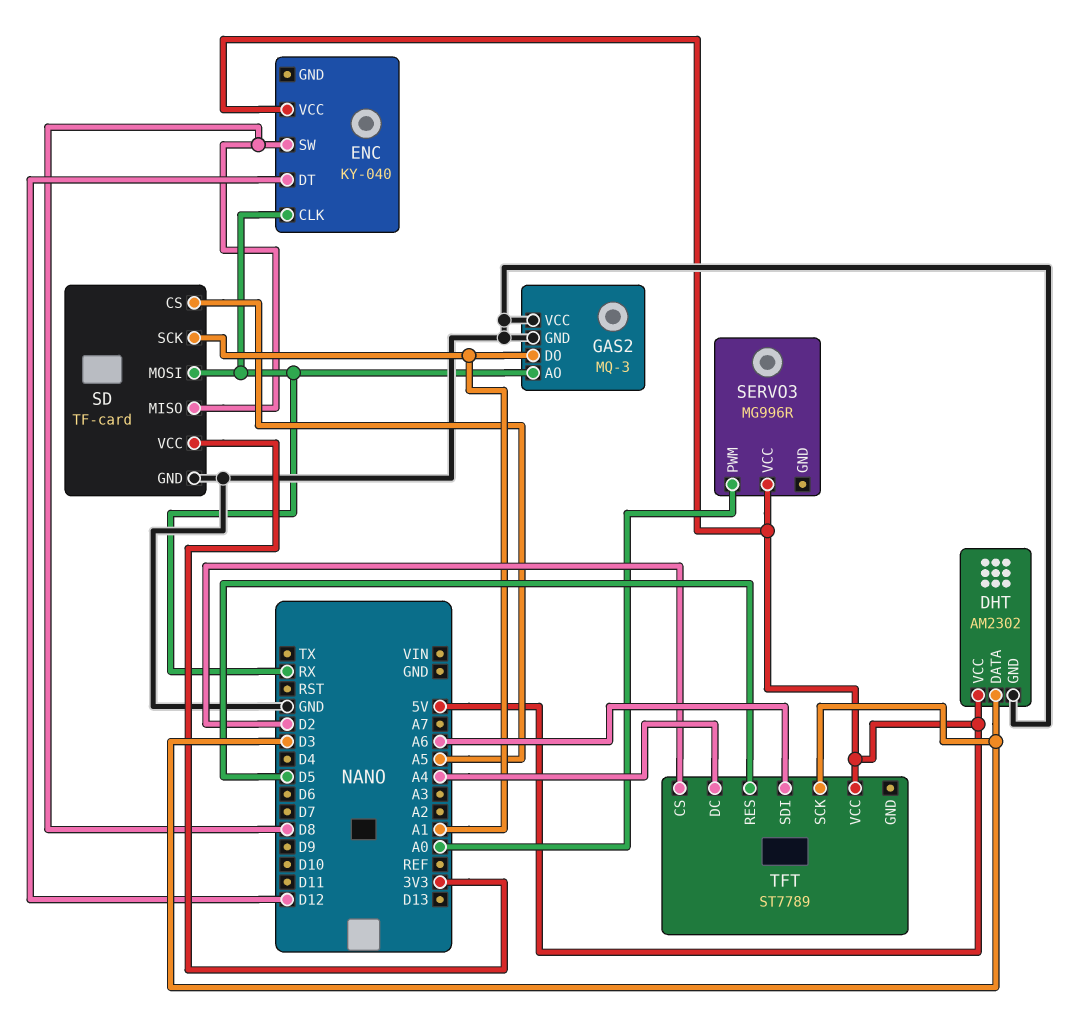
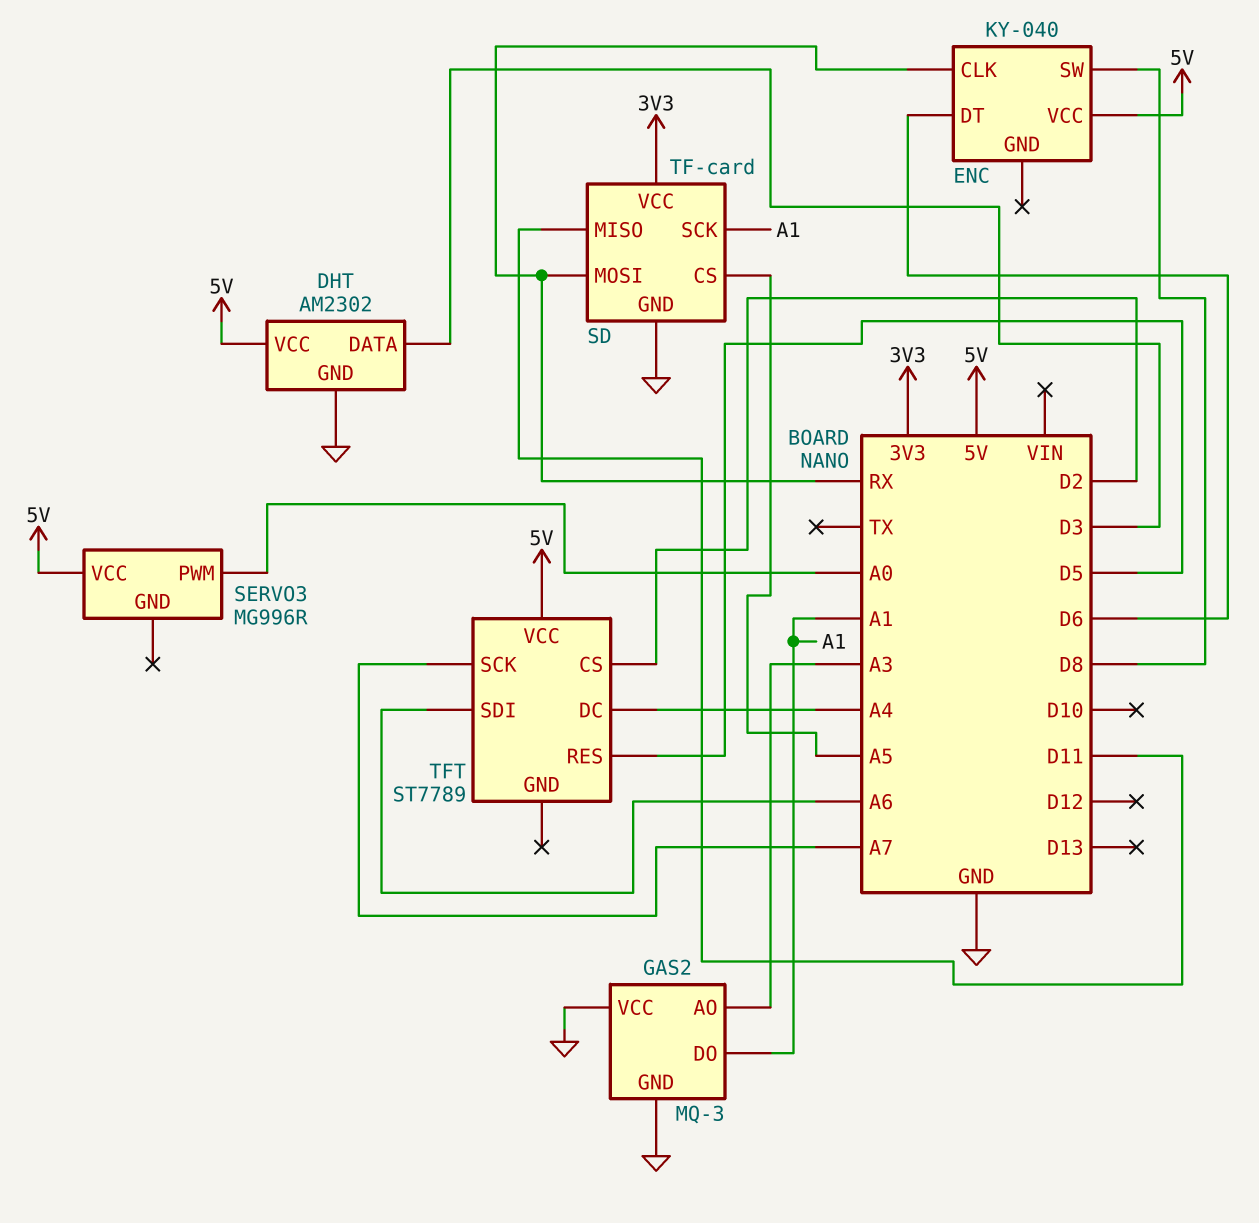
ENC pin DT: D12 -> D6
GAS2 pin AO: RX -> A3
SD pin MISO: D8 -> D11
TFT pin SCK: D3 -> A7

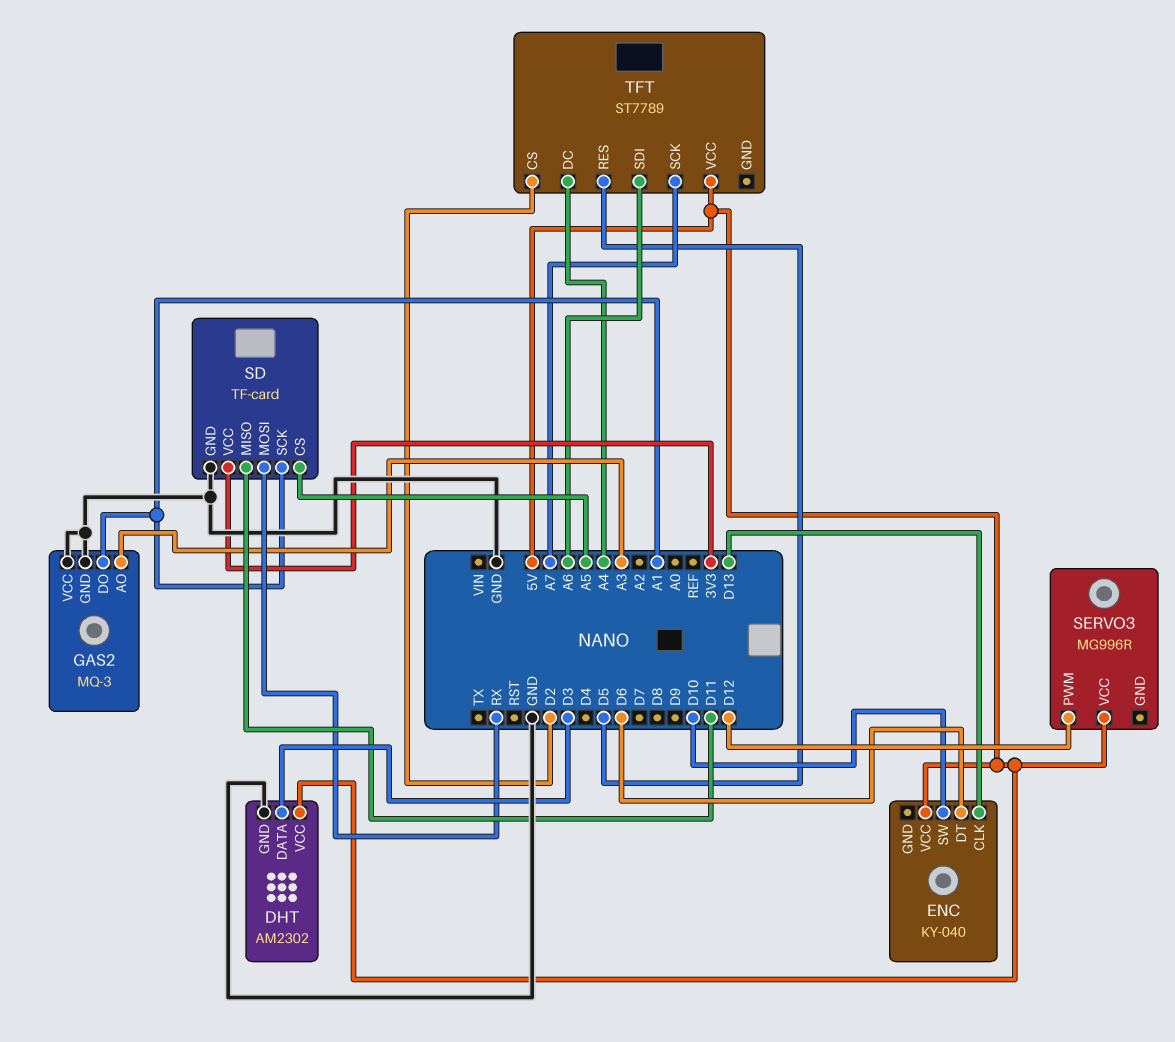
ENC pin CLK: RX -> D13
ENC pin SW: D8 -> D10
SERVO3 pin PWM: A0 -> D12

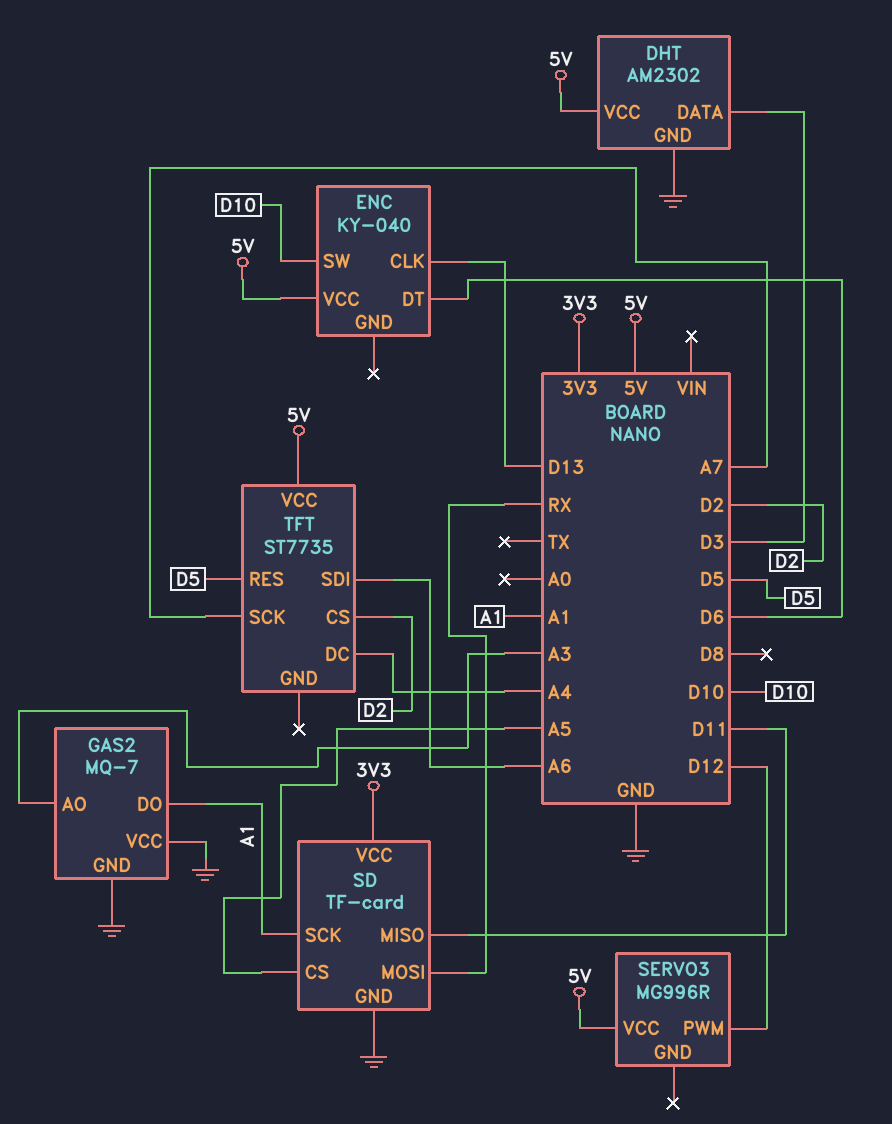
GAS2: MQ-3 -> MQ-7
TFT: ST7789 -> ST7735

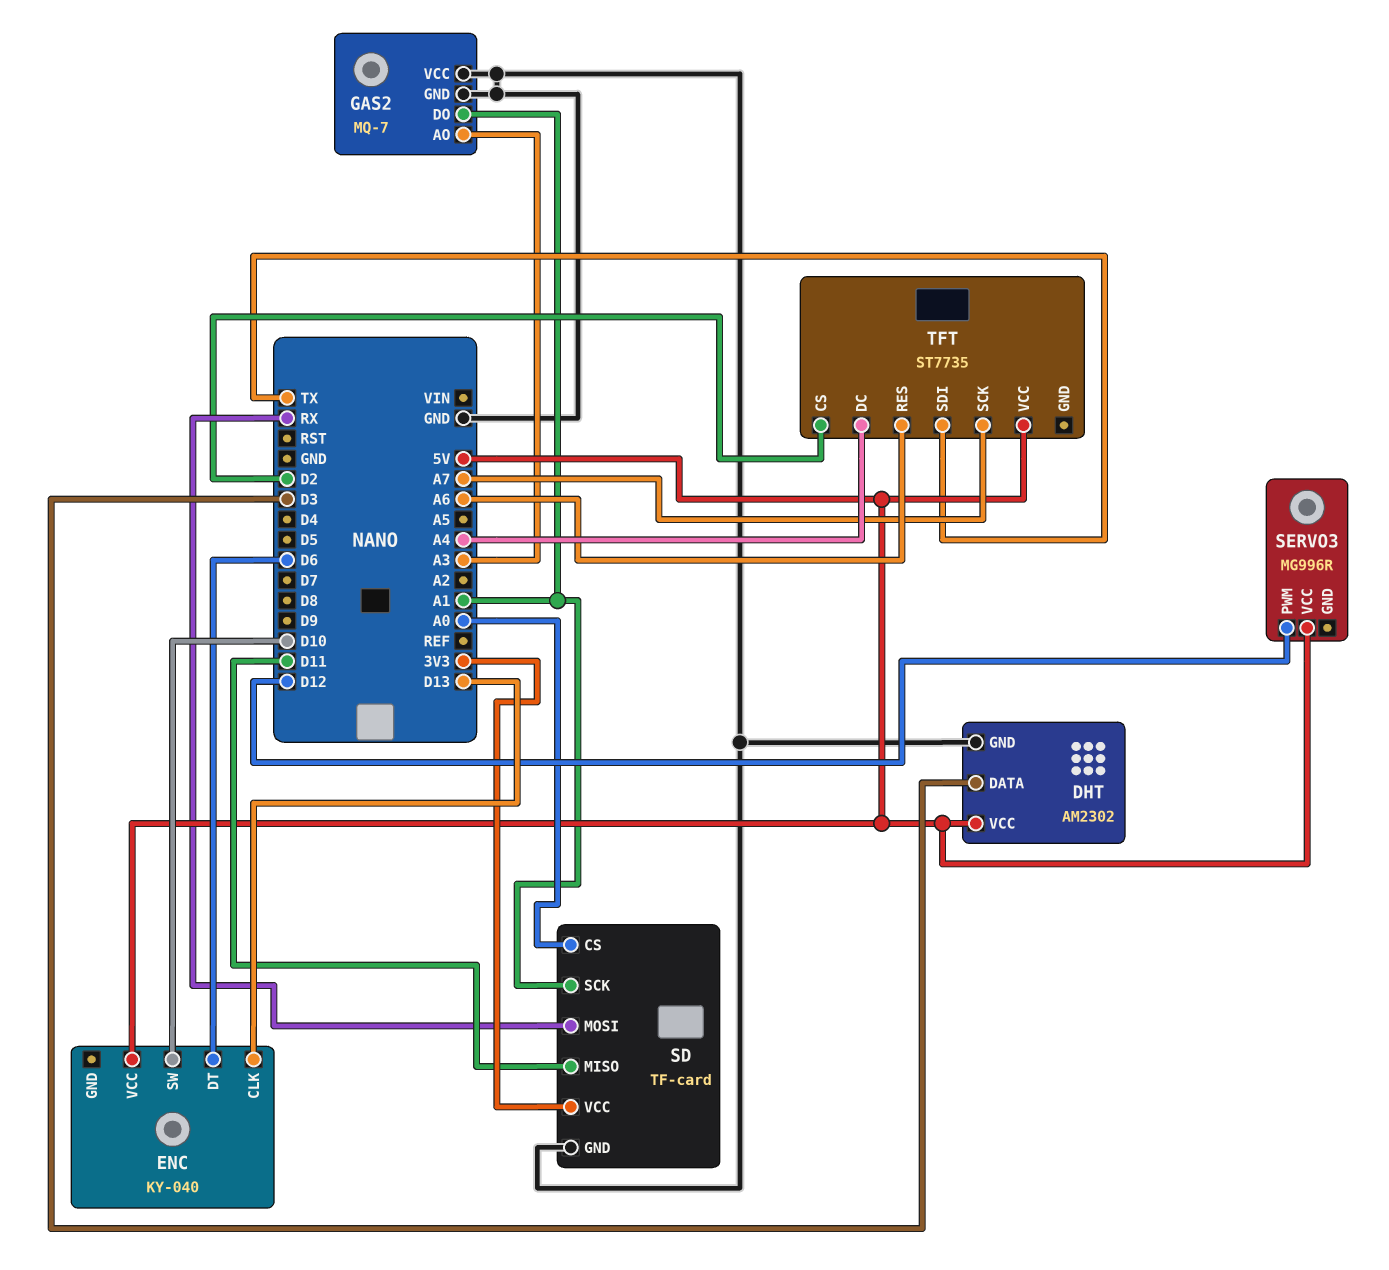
SD pin CS: A5 -> A0
TFT pin RES: D5 -> A6
TFT pin SDI: A6 -> TX

